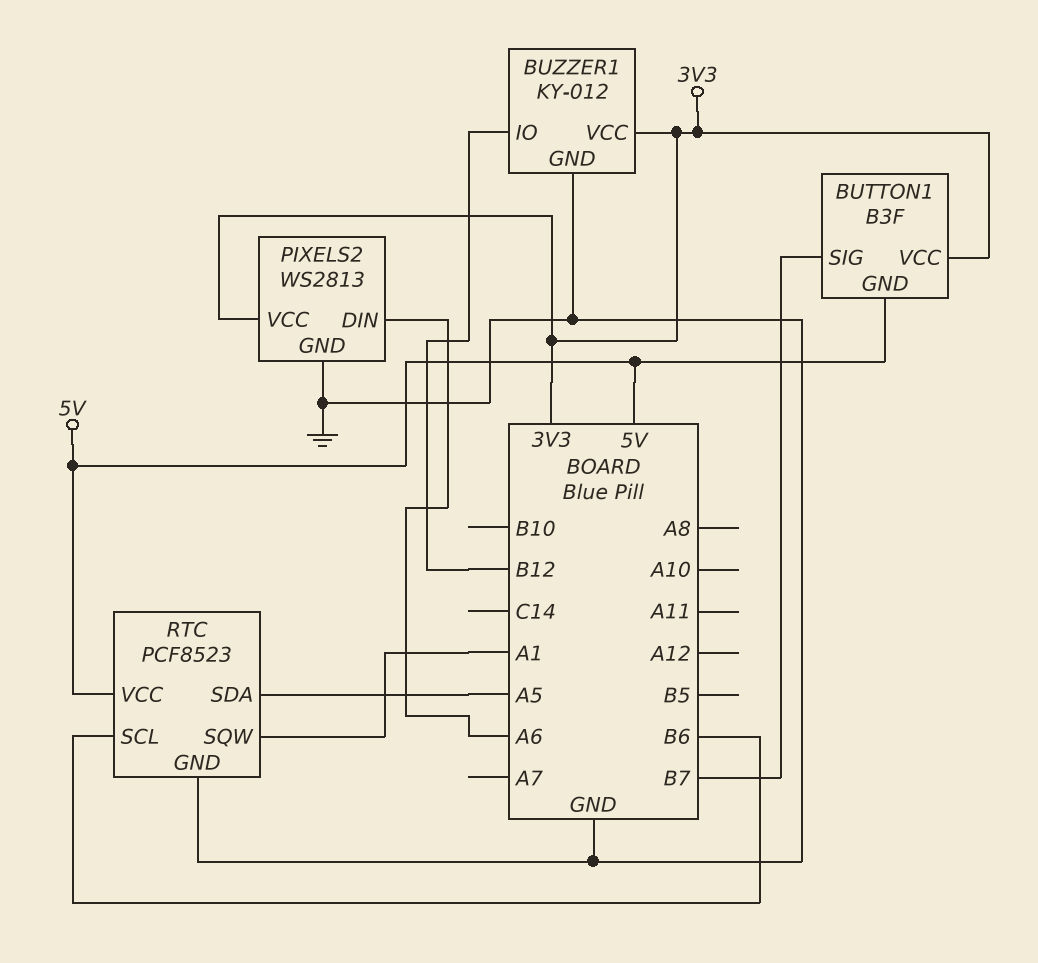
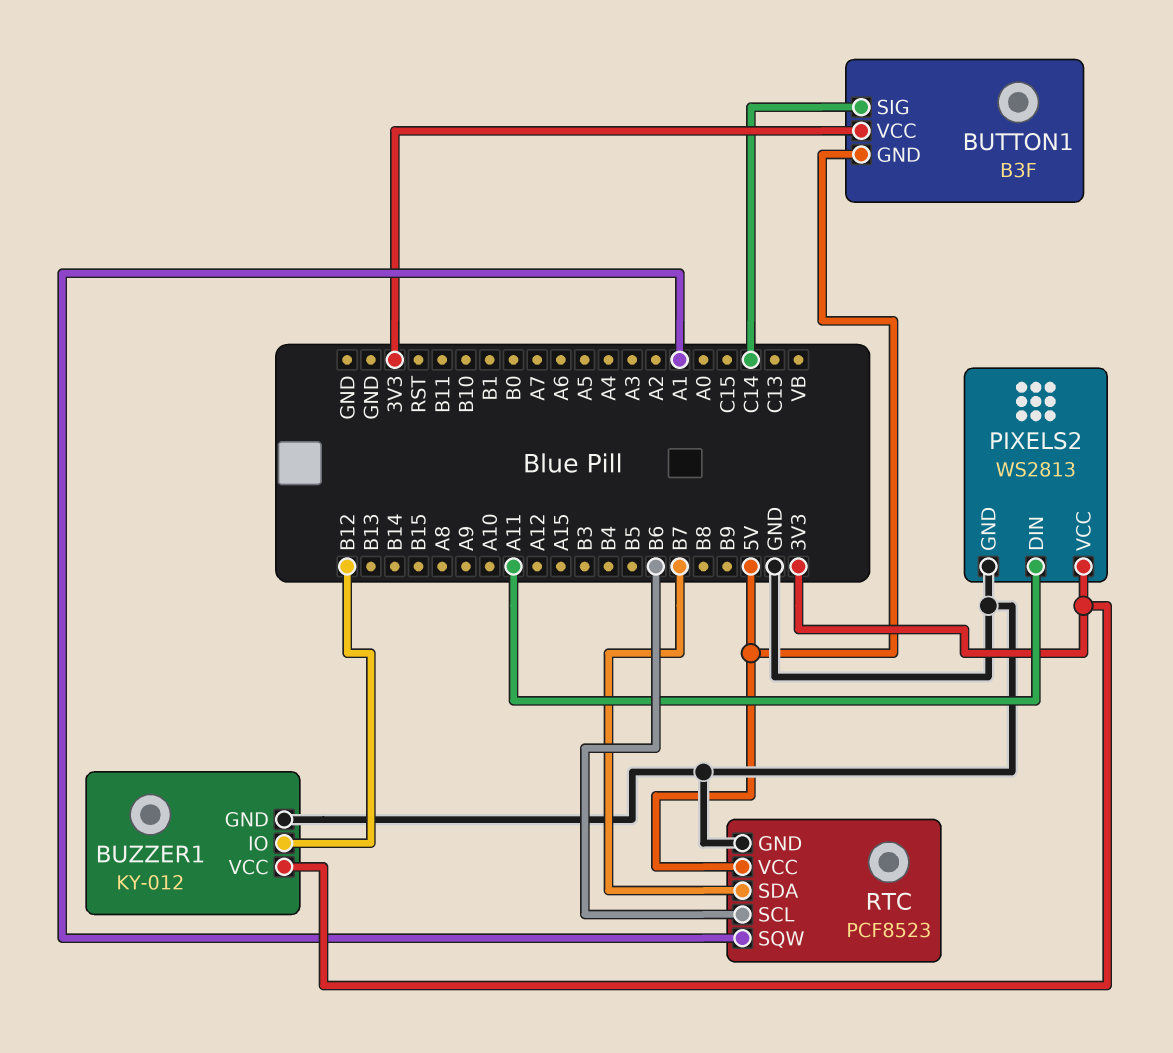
BUTTON1 pin SIG: B7 -> C14
PIXELS2 pin DIN: A6 -> A11
RTC pin SDA: A5 -> B7

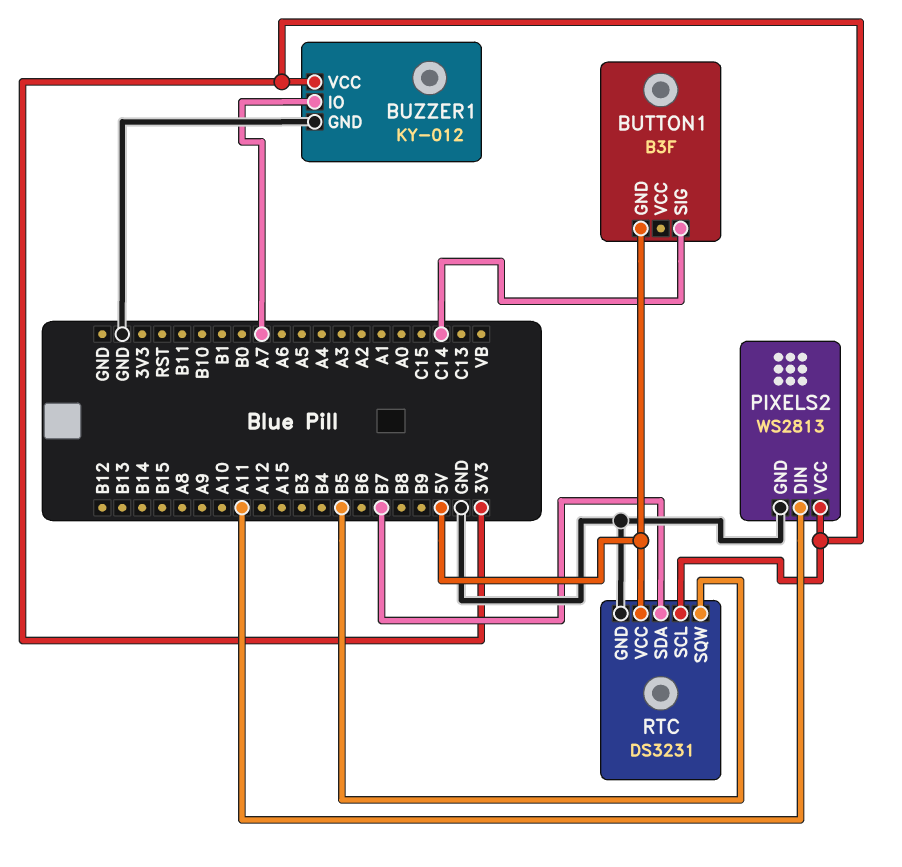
BUTTON1 pin VCC: 3V3 -> none
BUZZER1 pin IO: B12 -> A7
RTC: PCF8523 -> DS3231
RTC pin SCL: B6 -> 3V3
RTC pin SQW: A1 -> B5

